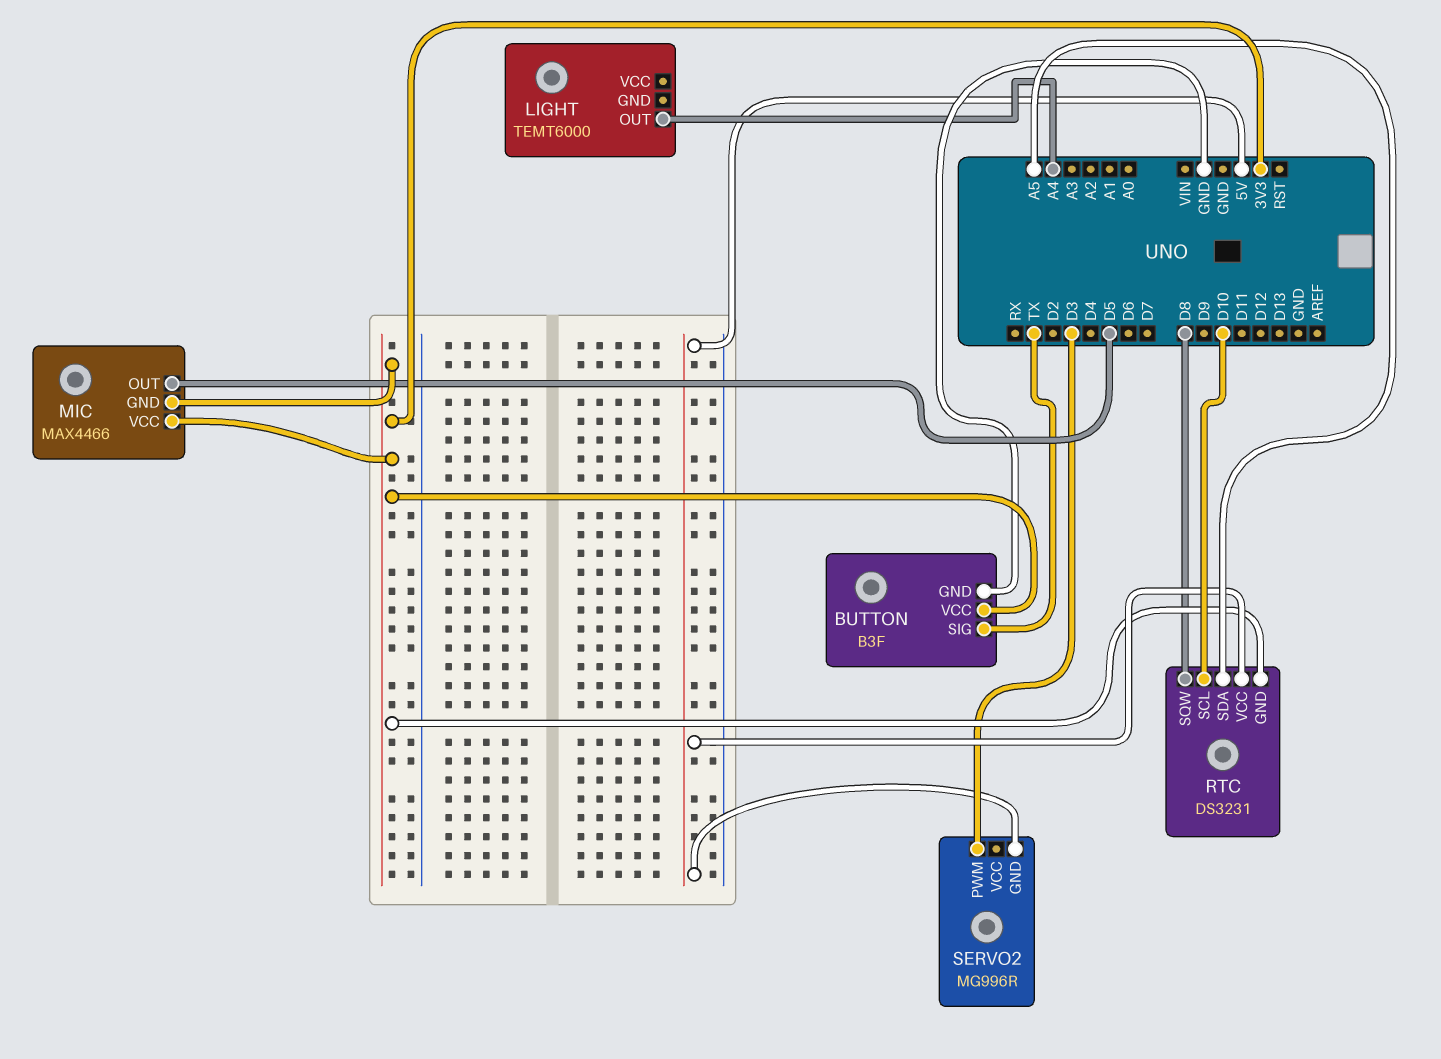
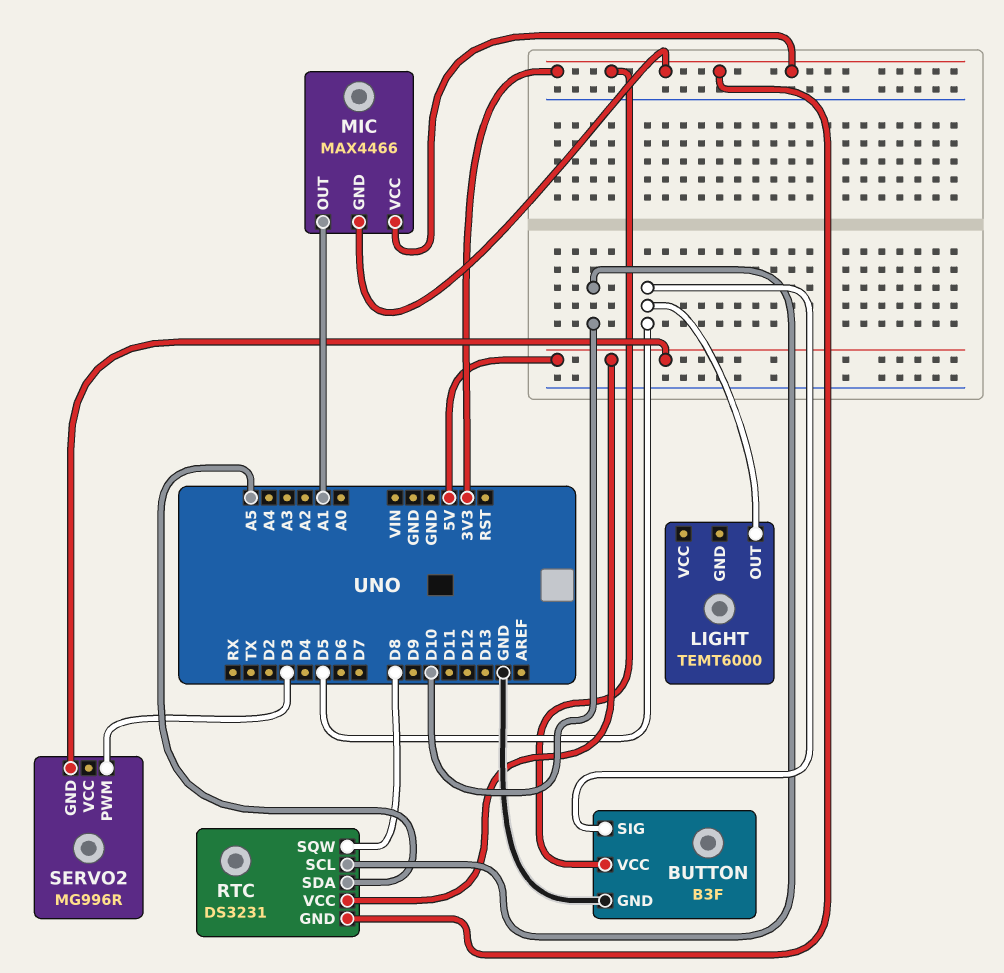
BUTTON pin SIG: TX -> D5
LIGHT pin OUT: A4 -> D5
MIC pin OUT: D5 -> A1

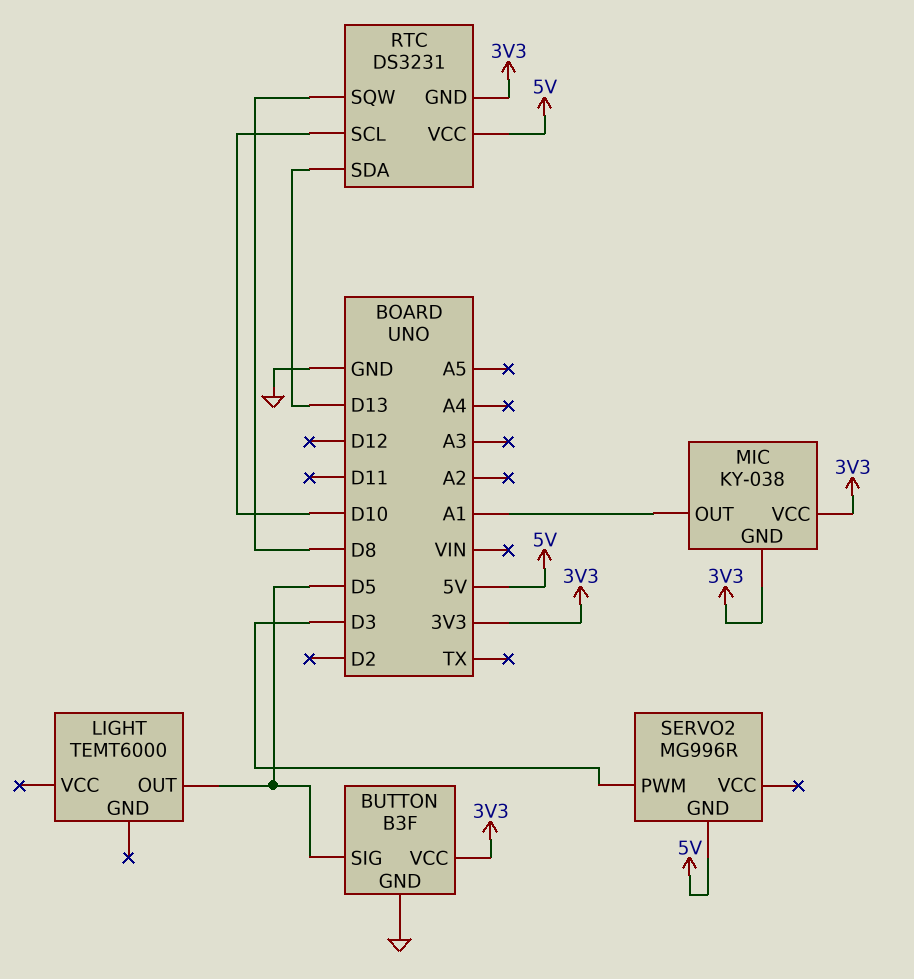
MIC: MAX4466 -> KY-038
RTC pin SDA: A5 -> D13

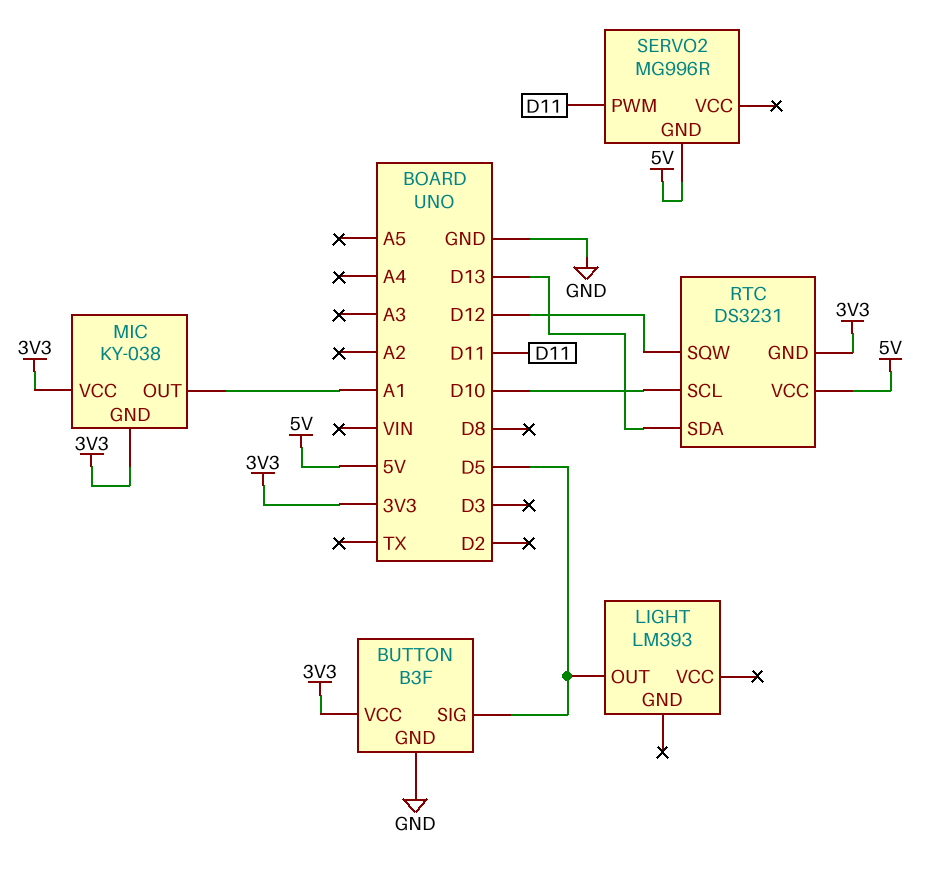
LIGHT: TEMT6000 -> LM393
RTC pin SQW: D8 -> D12
SERVO2 pin PWM: D3 -> D11

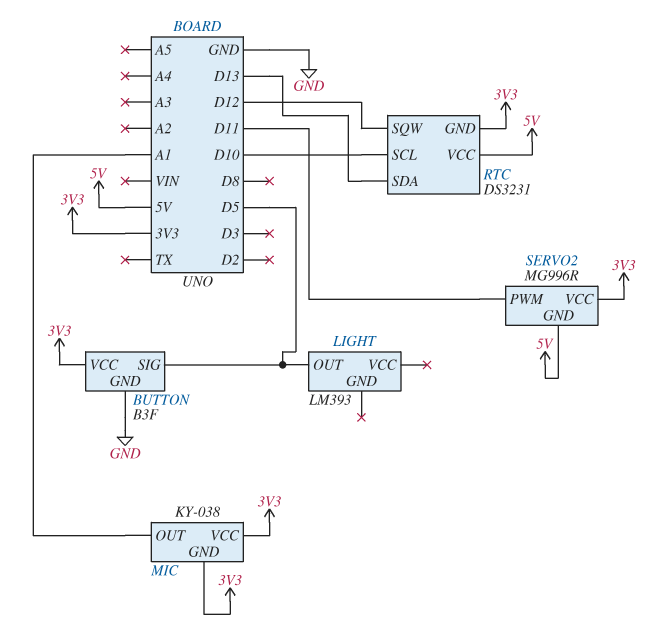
SERVO2 pin VCC: none -> 3V3

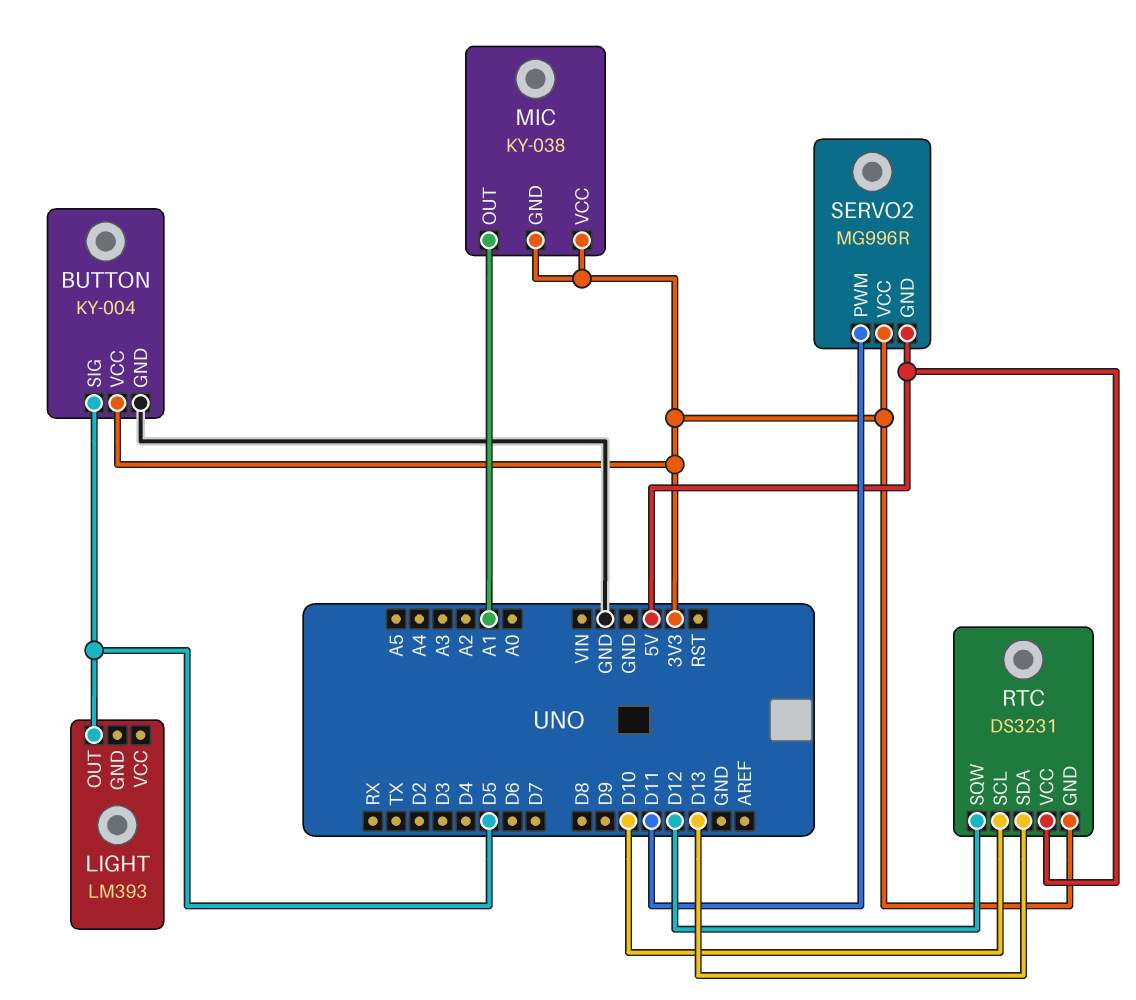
BUTTON: B3F -> KY-004

